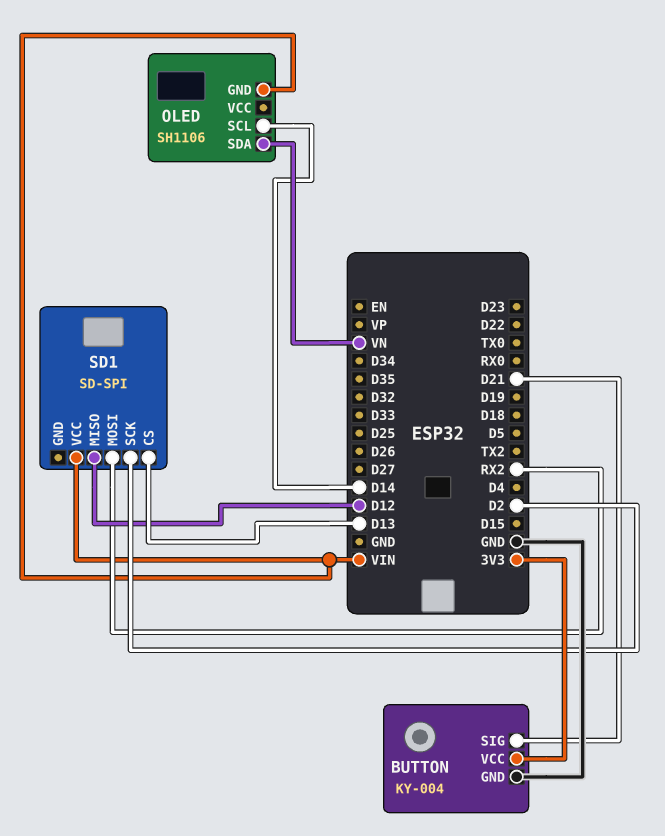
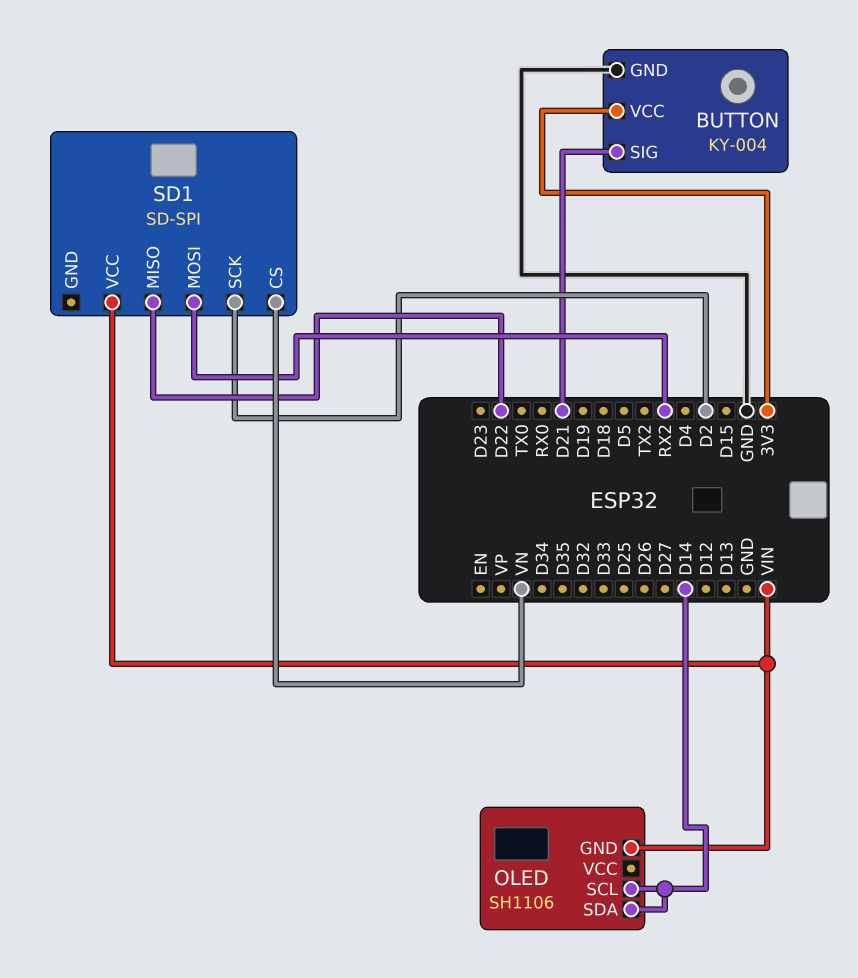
OLED pin SDA: VN -> D14
SD1 pin CS: D13 -> VN
SD1 pin MISO: D12 -> D22

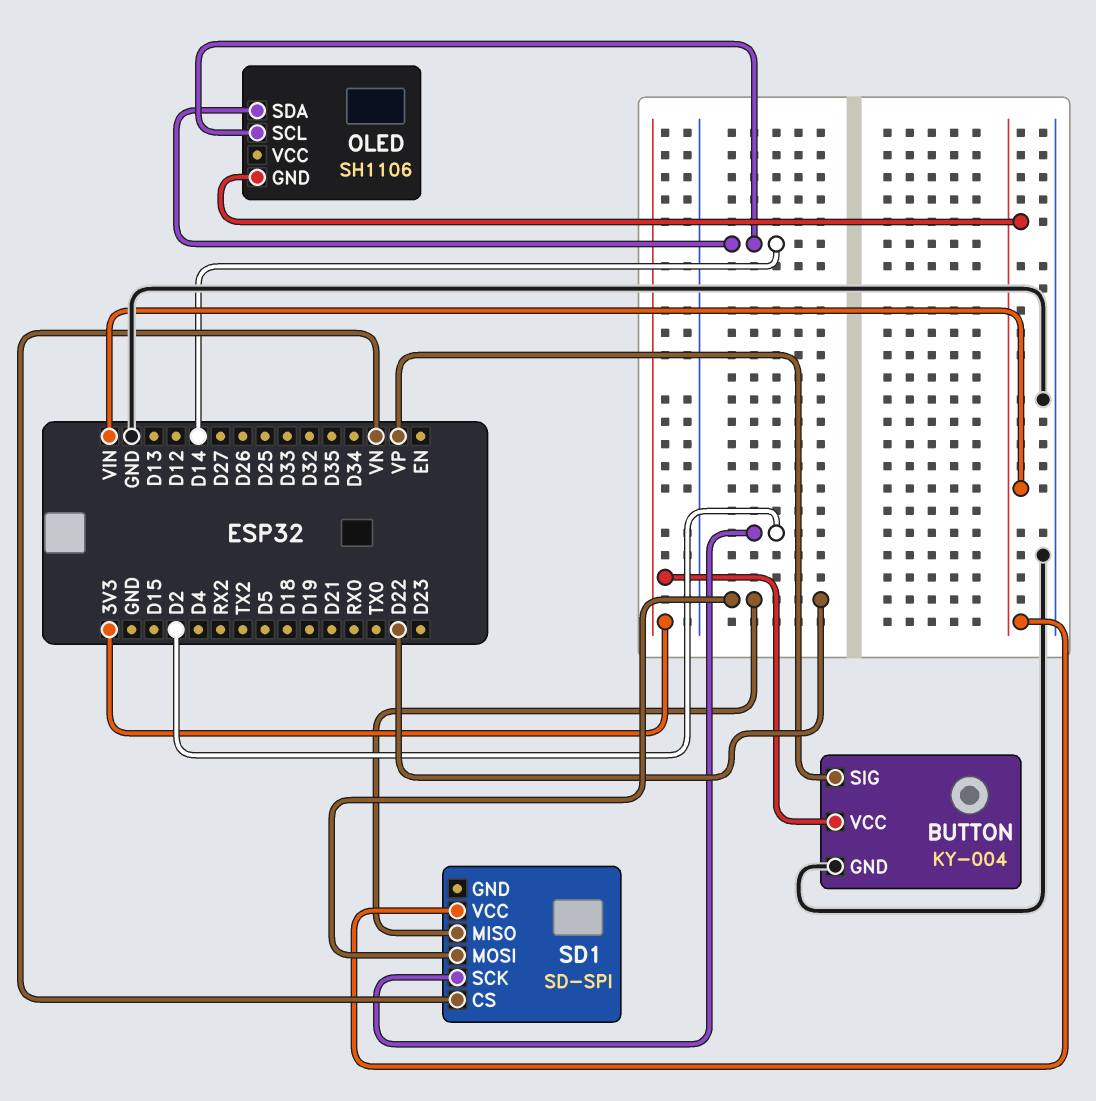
BUTTON pin SIG: D21 -> VP
SD1 pin MOSI: RX2 -> D22

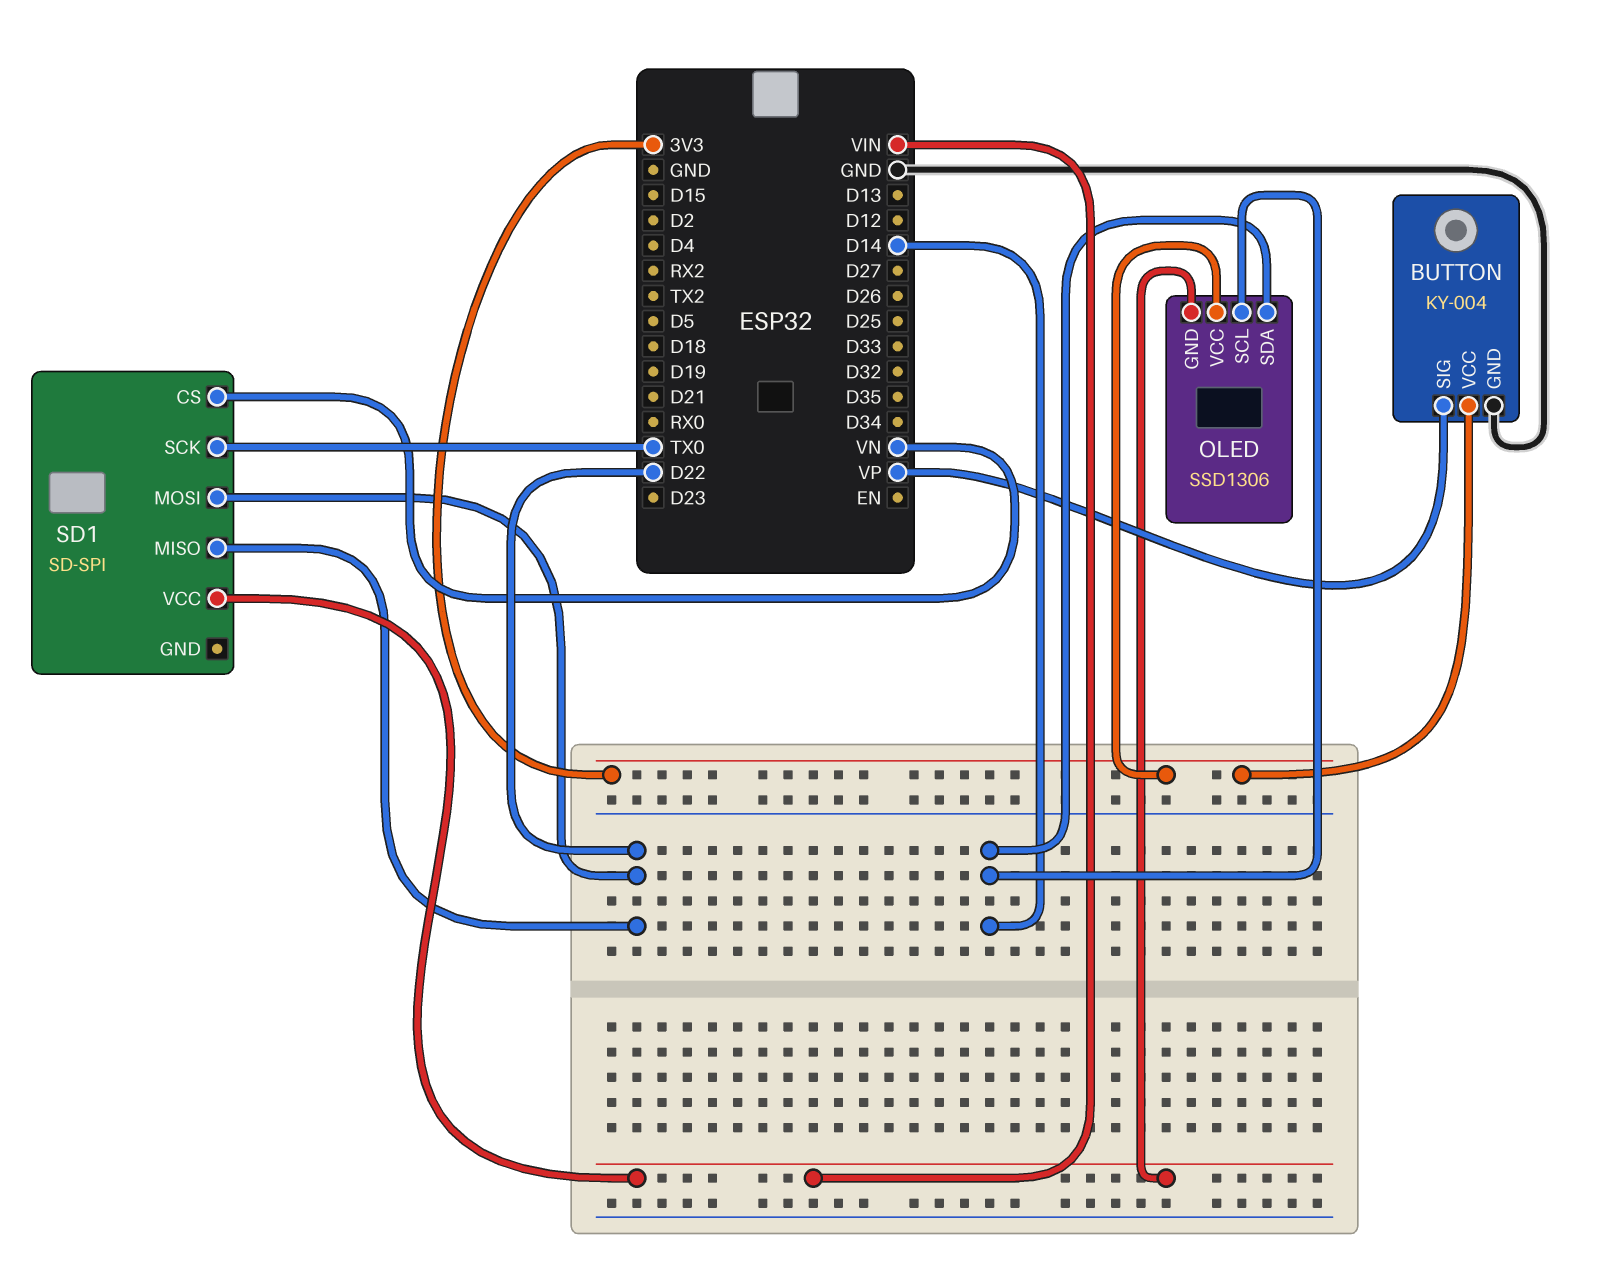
OLED: SH1106 -> SSD1306
OLED pin VCC: none -> 3V3
SD1 pin SCK: D2 -> TX0

